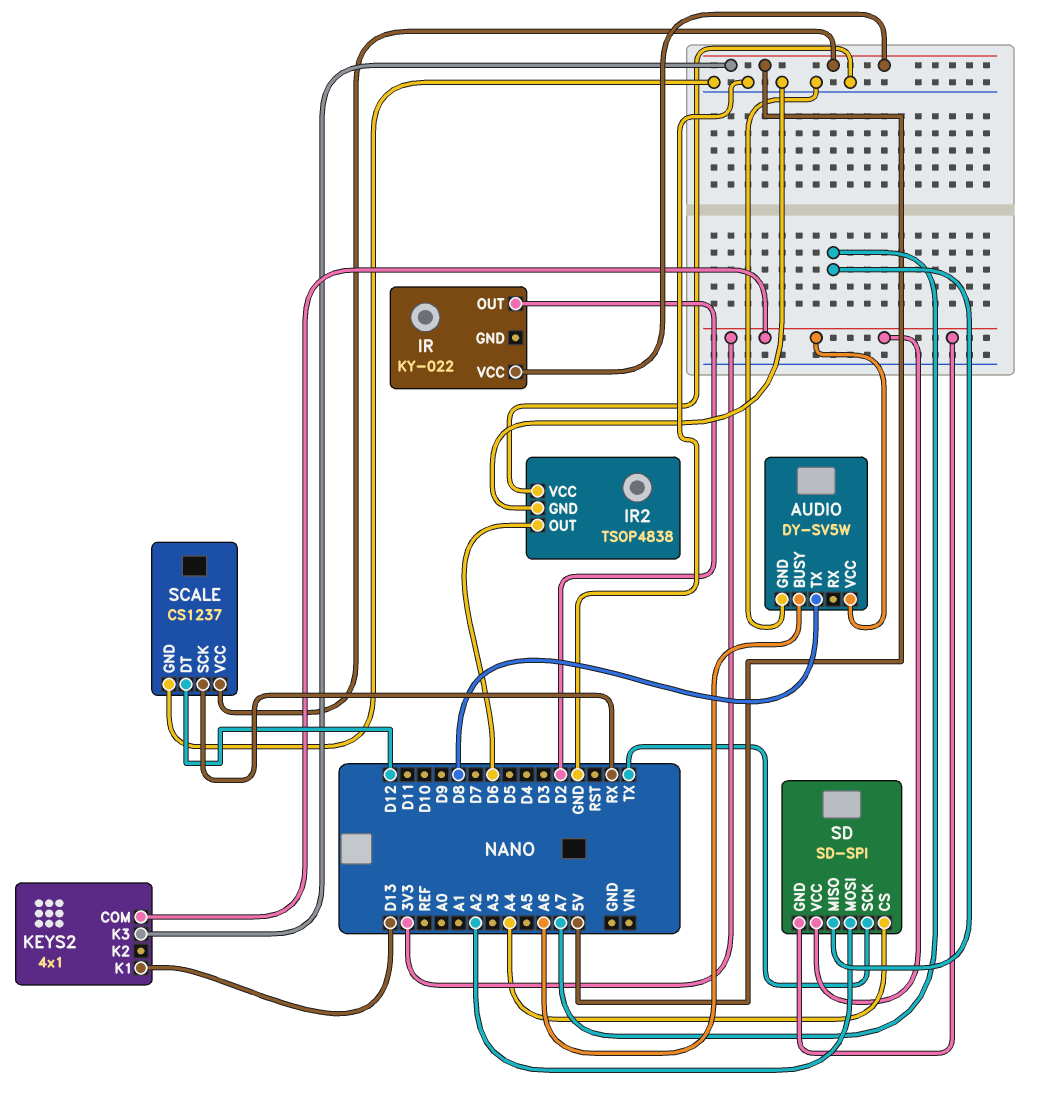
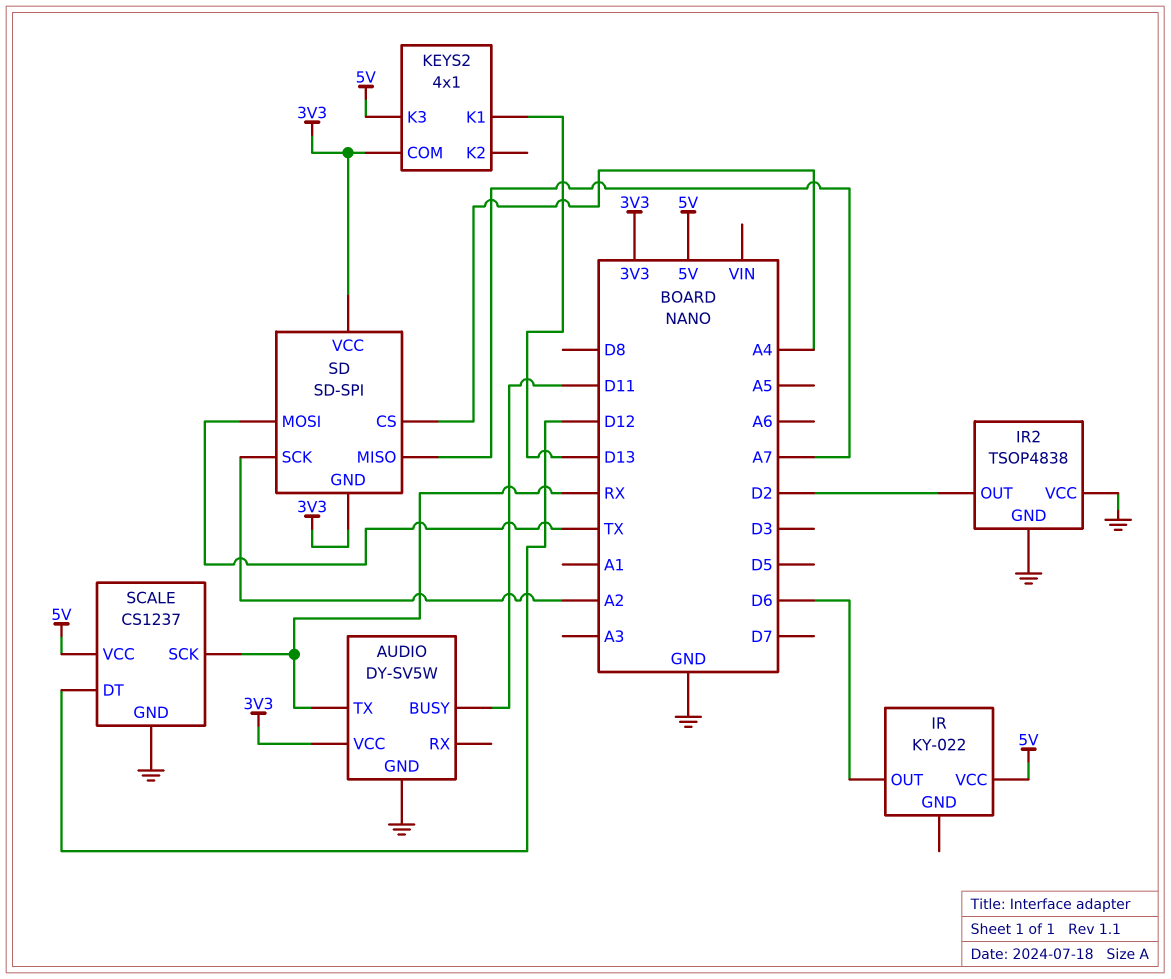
AUDIO pin BUSY: A6 -> D11
AUDIO pin TX: D8 -> RX
IR pin OUT: D2 -> D6
IR2 pin OUT: D6 -> D2
SD pin MOSI: A2 -> TX
SD pin SCK: TX -> A2

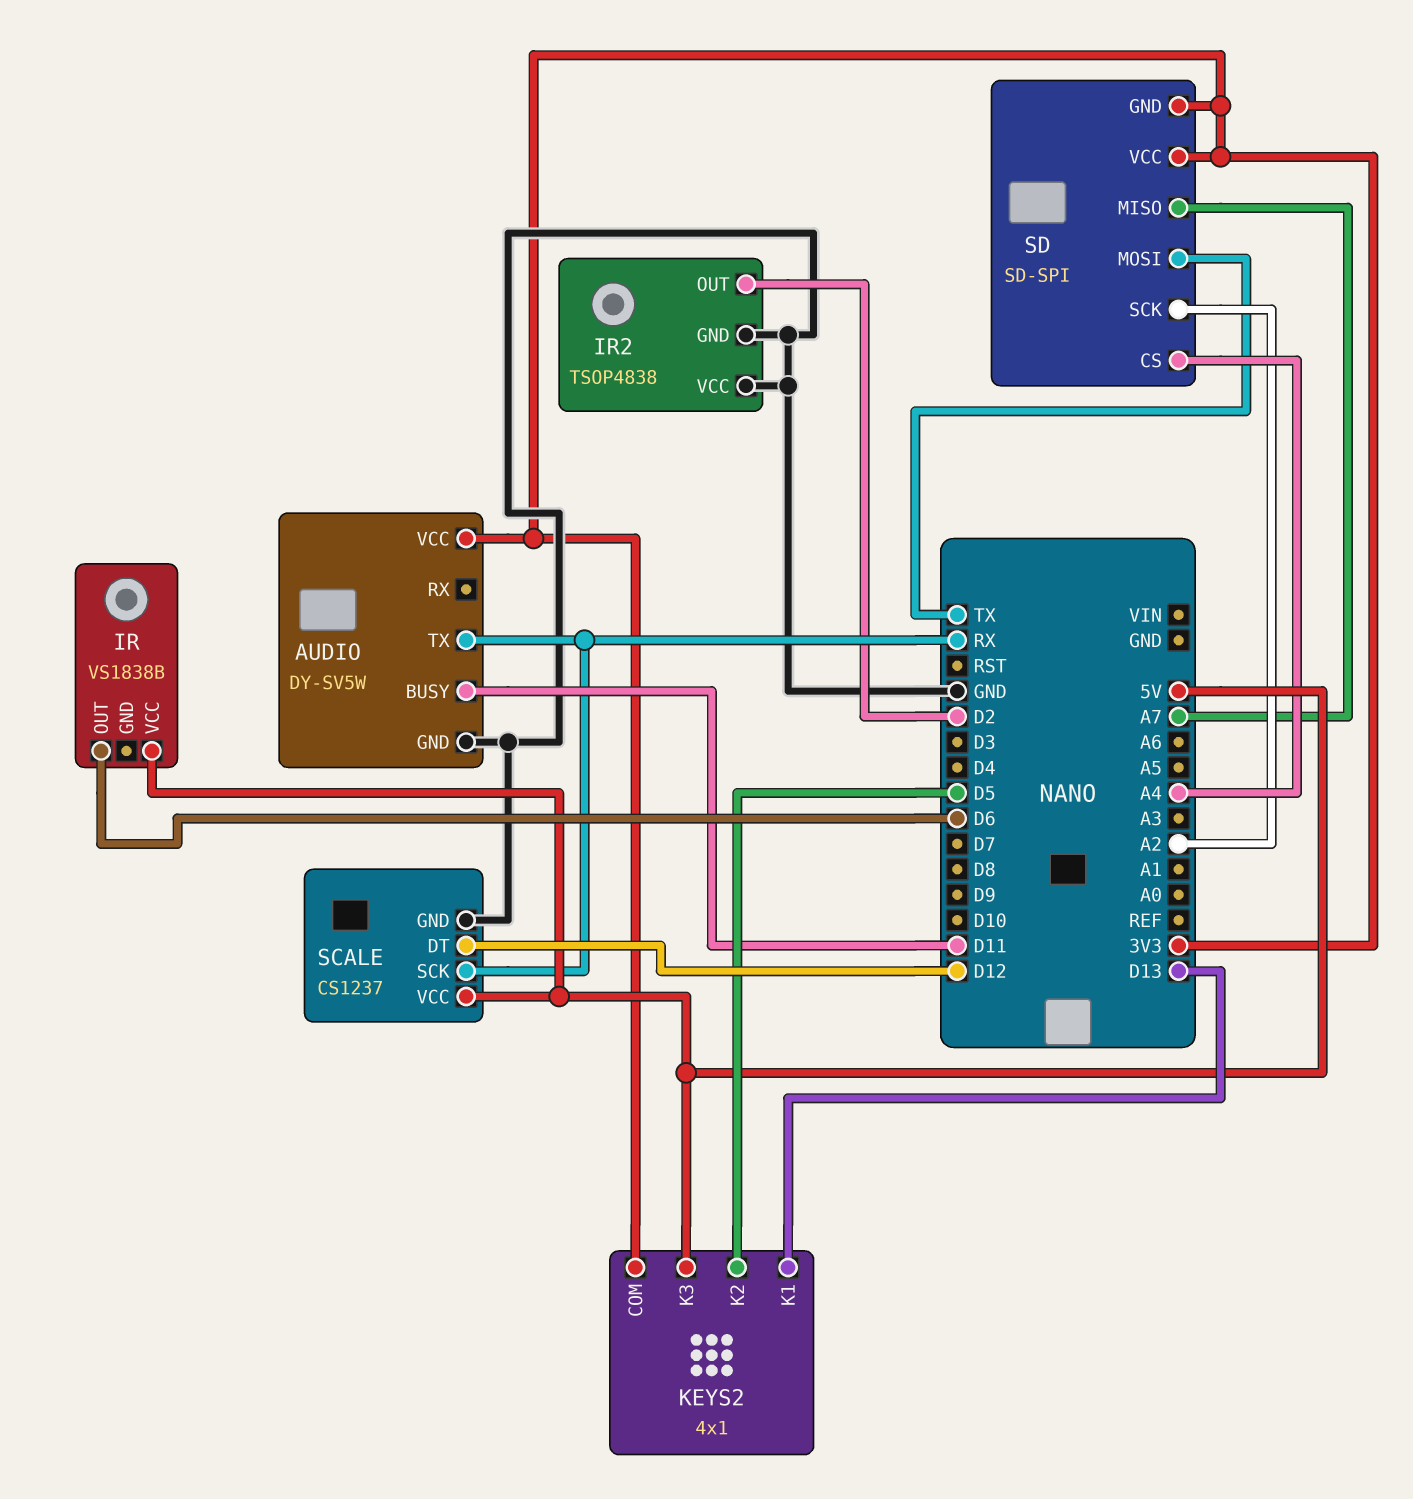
IR: KY-022 -> VS1838B
KEYS2 pin K2: none -> D5

